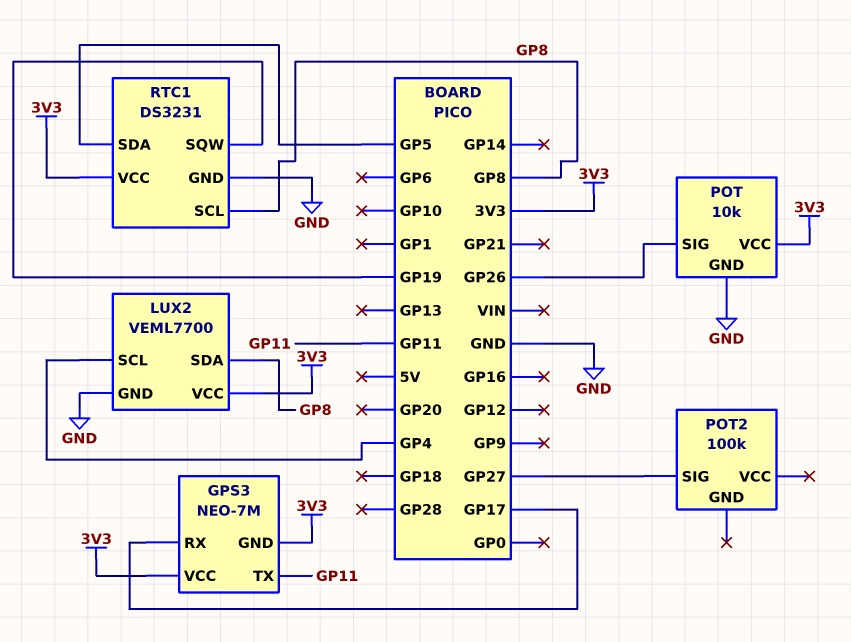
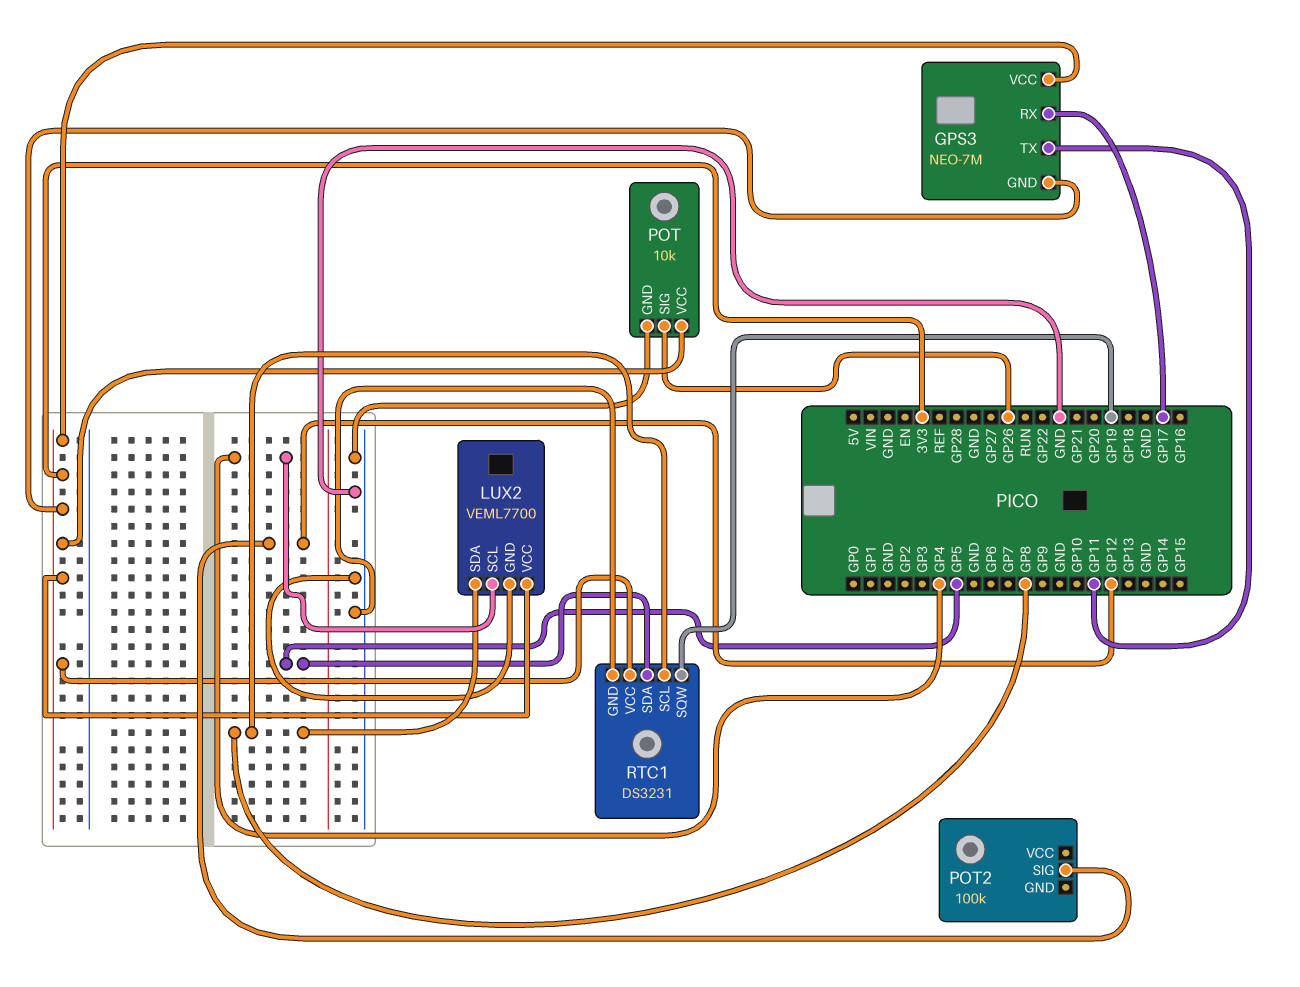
POT2 pin SIG: GP27 -> GP12

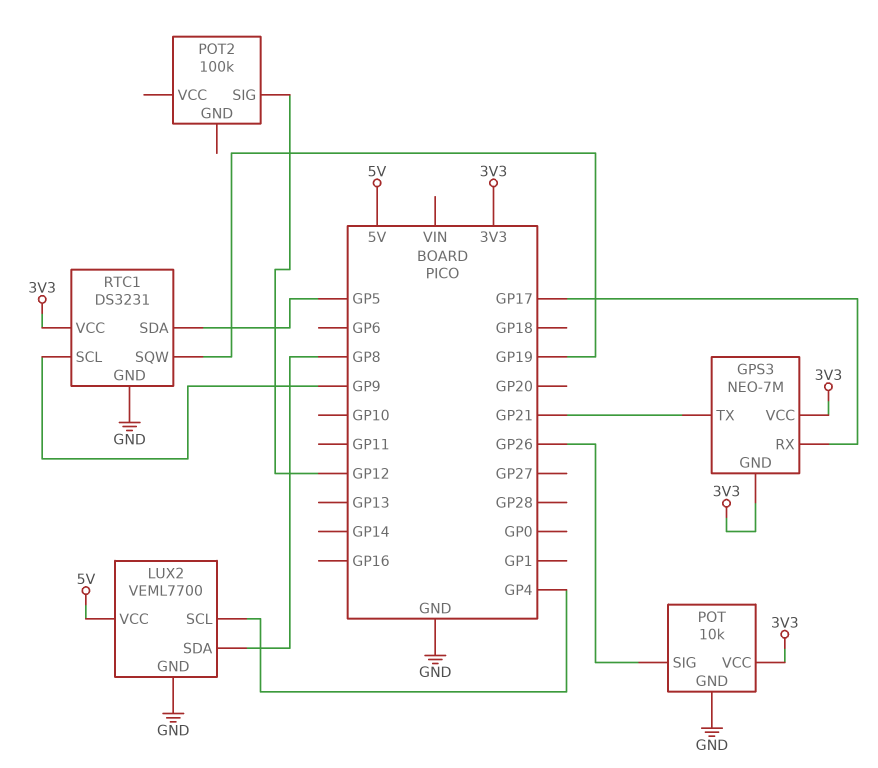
GPS3 pin TX: GP11 -> GP21
LUX2 pin VCC: 3V3 -> 5V
RTC1 pin SCL: GP8 -> GP9

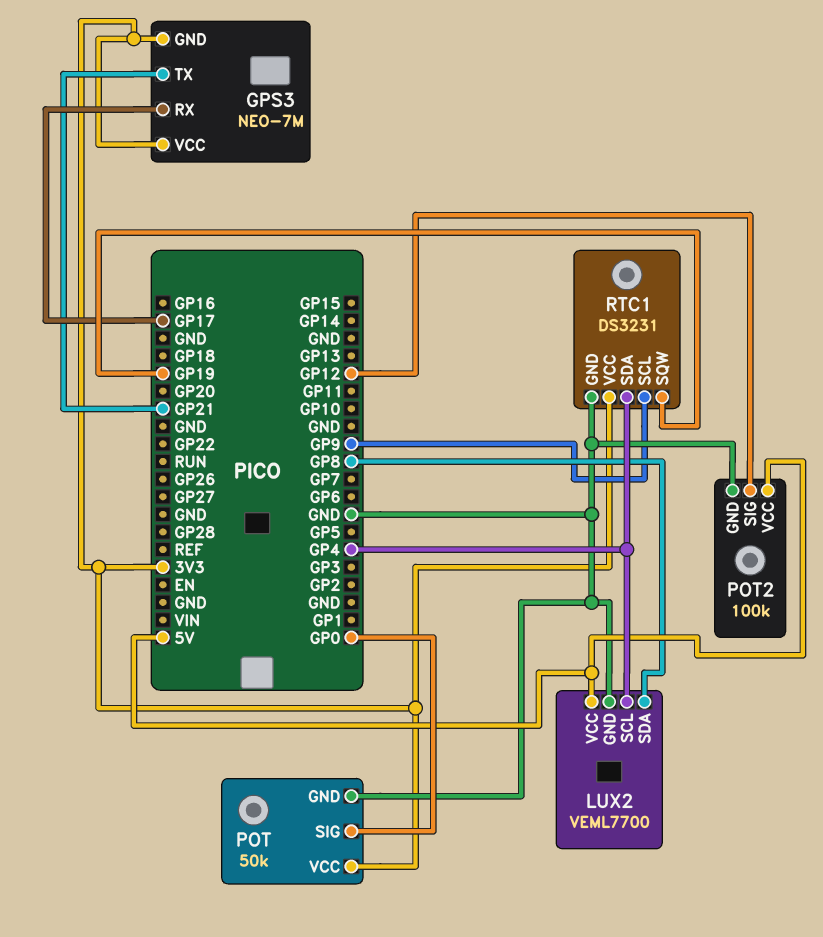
POT: 10k -> 50k
POT pin SIG: GP26 -> GP0
POT2 pin GND: none -> GND
POT2 pin VCC: none -> 5V
RTC1 pin SDA: GP5 -> GP4

